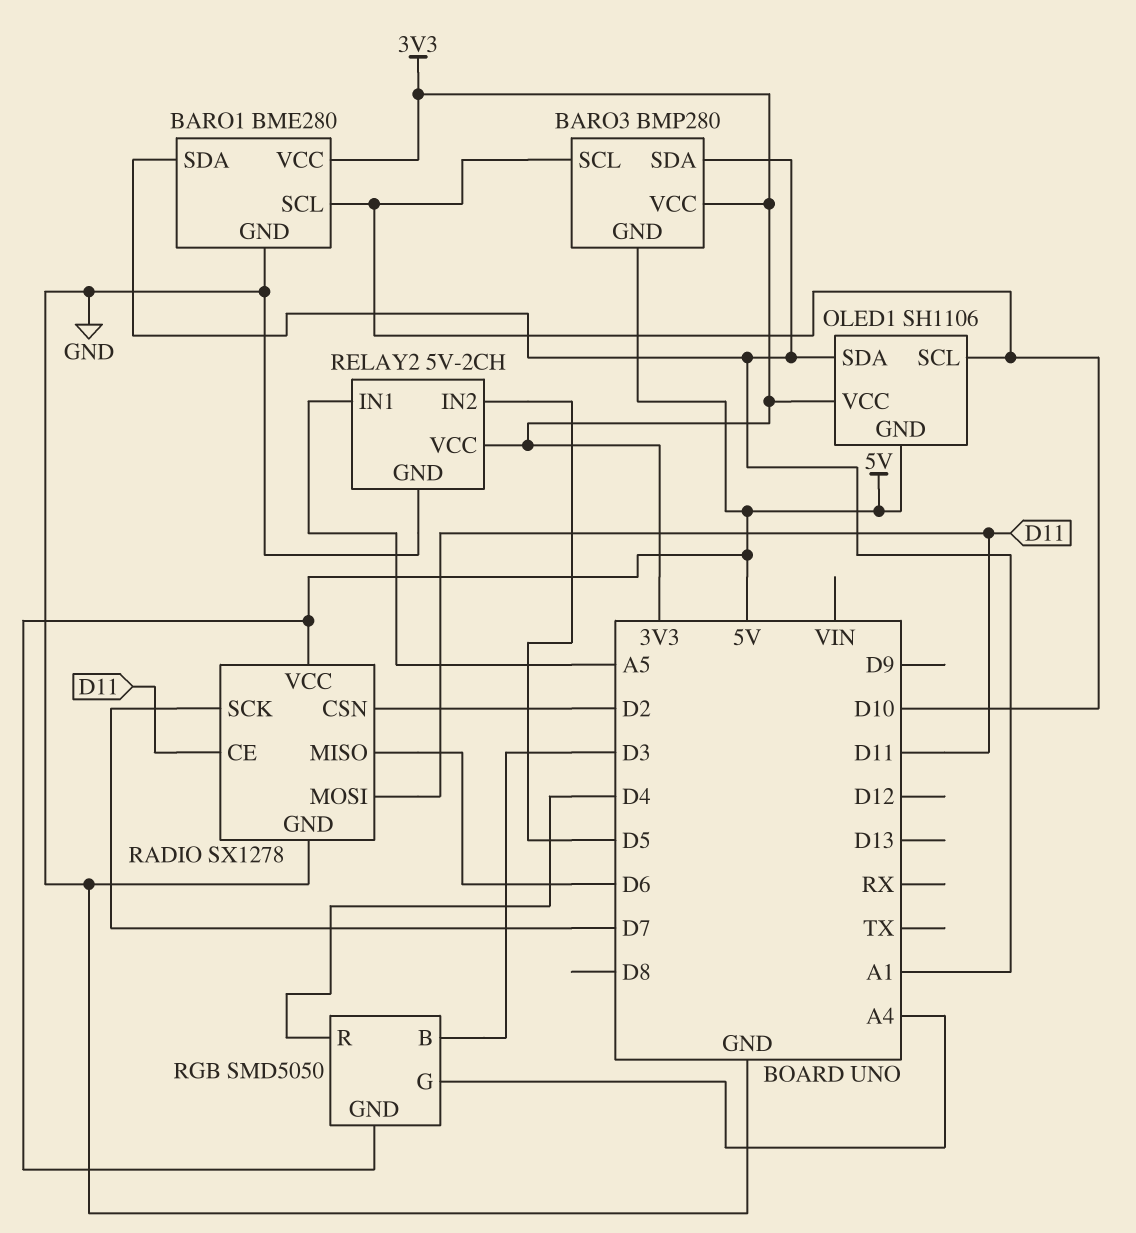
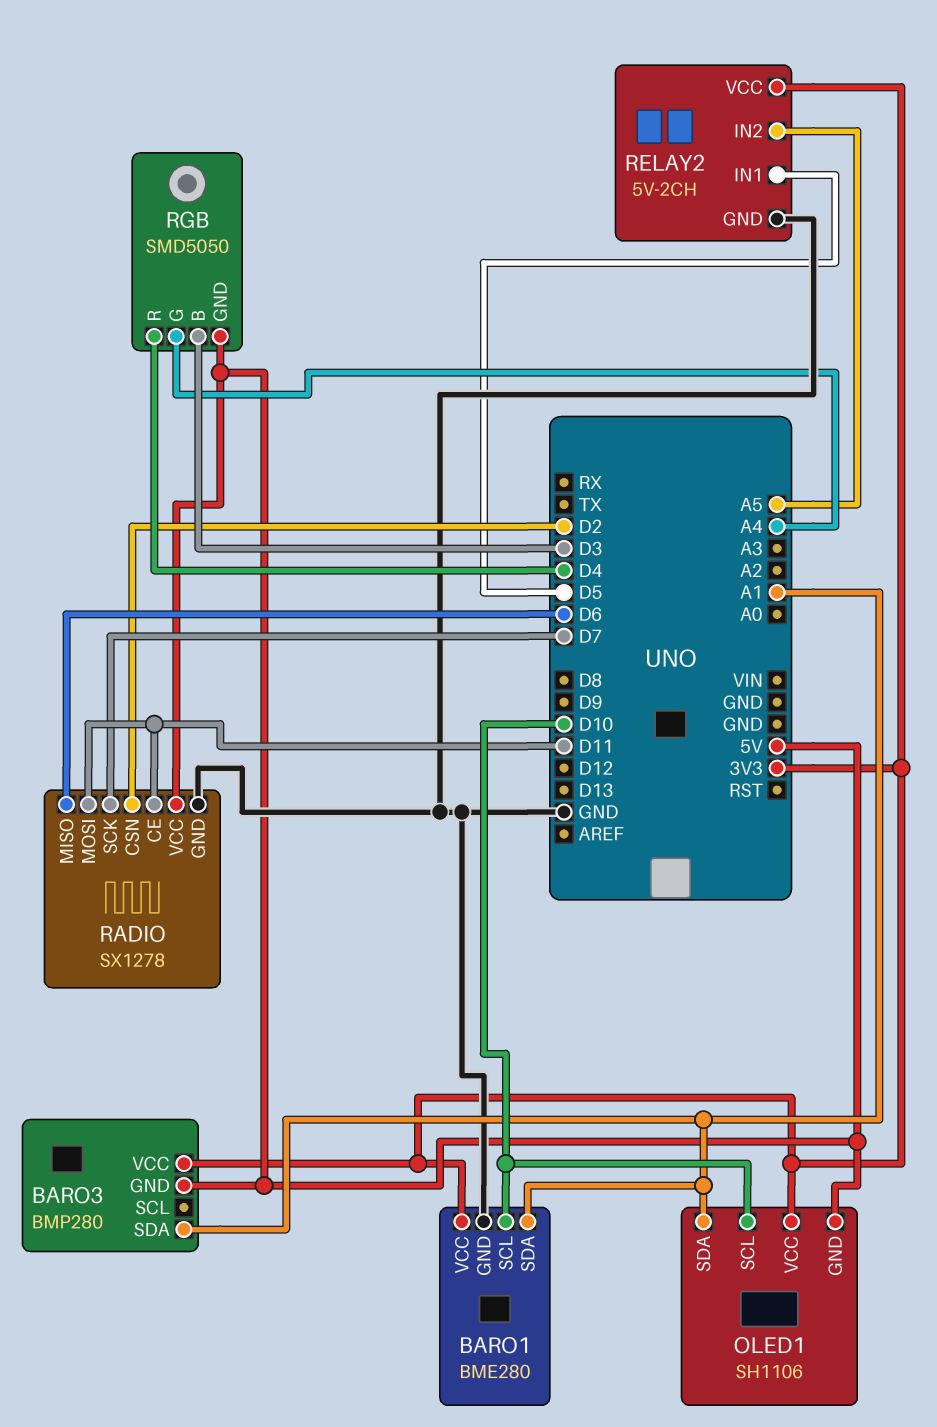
BARO3 pin SCL: D10 -> none
RELAY2 pin IN1: A5 -> D5
RELAY2 pin IN2: D5 -> A5

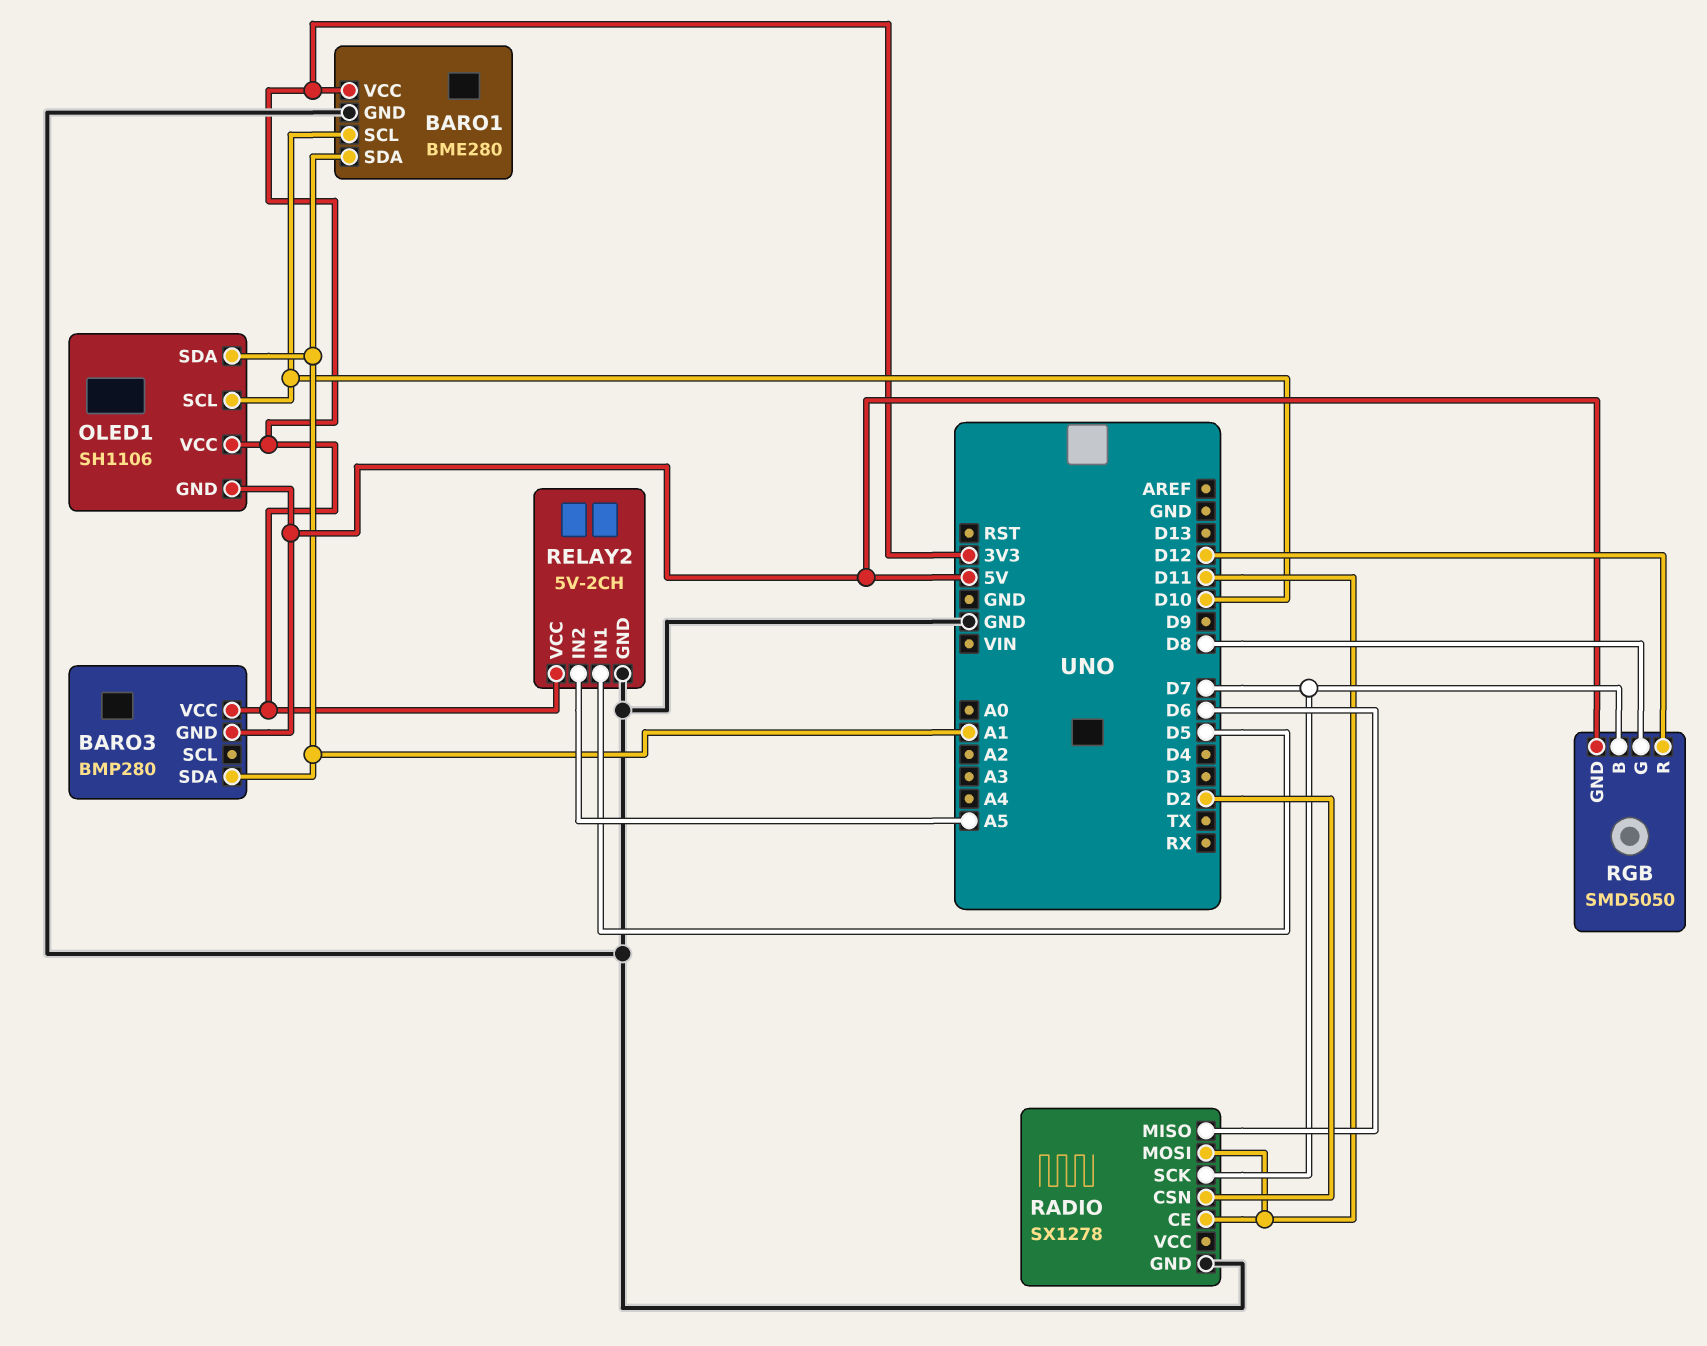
RADIO pin VCC: 5V -> none
RGB pin B: D3 -> D7
RGB pin G: A4 -> D8
RGB pin R: D4 -> D12

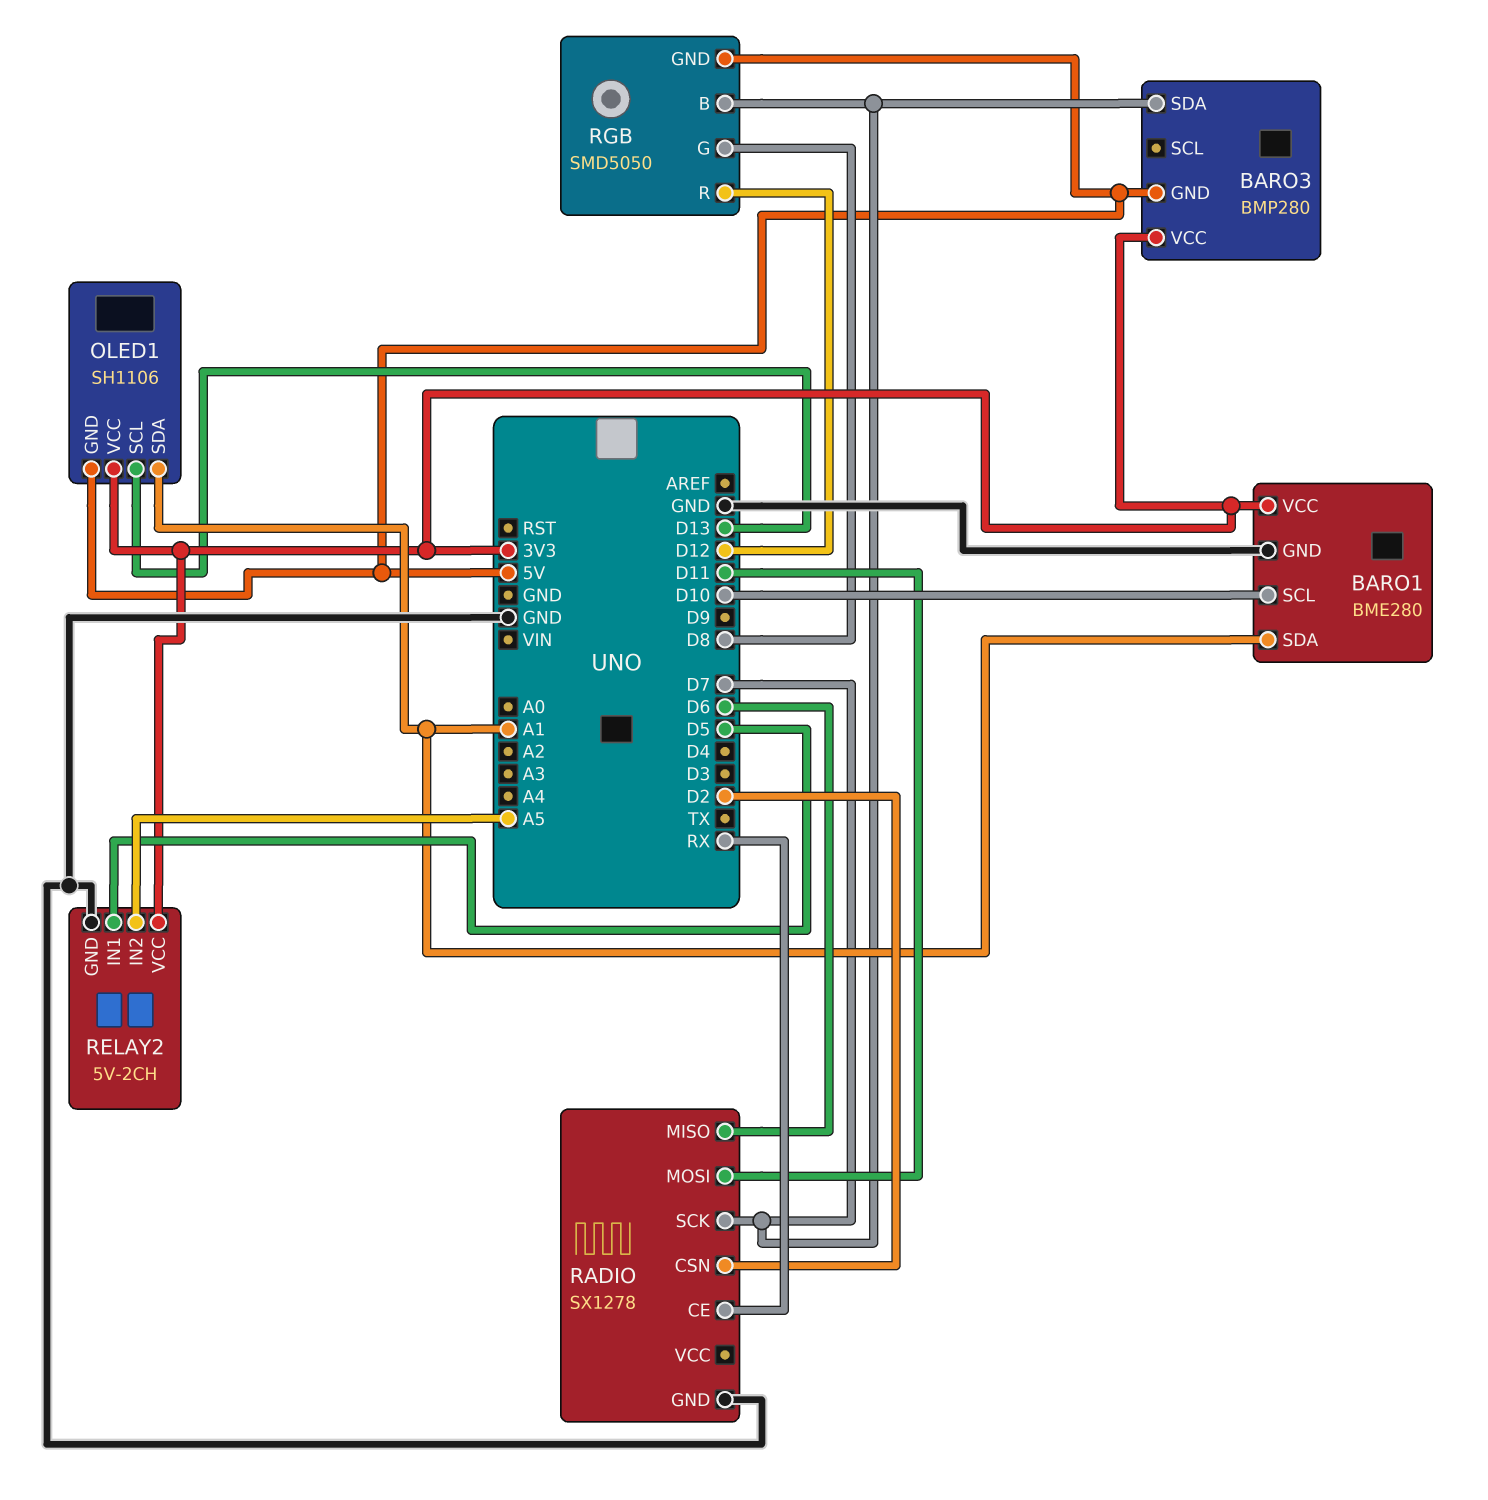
BARO3 pin SDA: A1 -> D7
OLED1 pin SCL: D10 -> D13
RADIO pin CE: D11 -> RX

